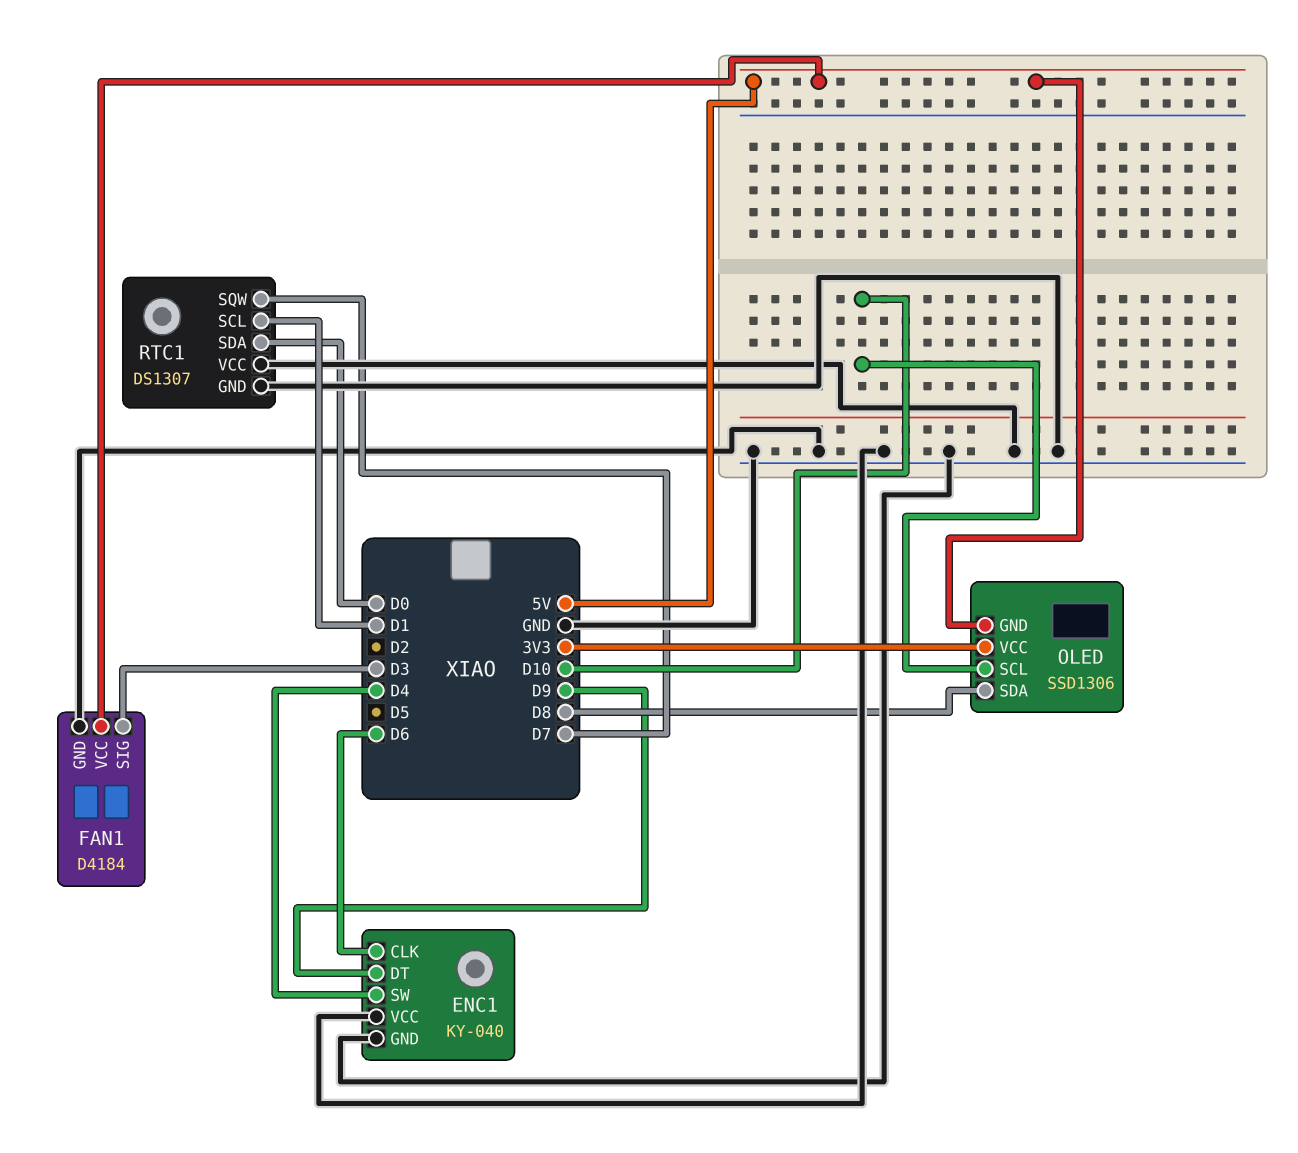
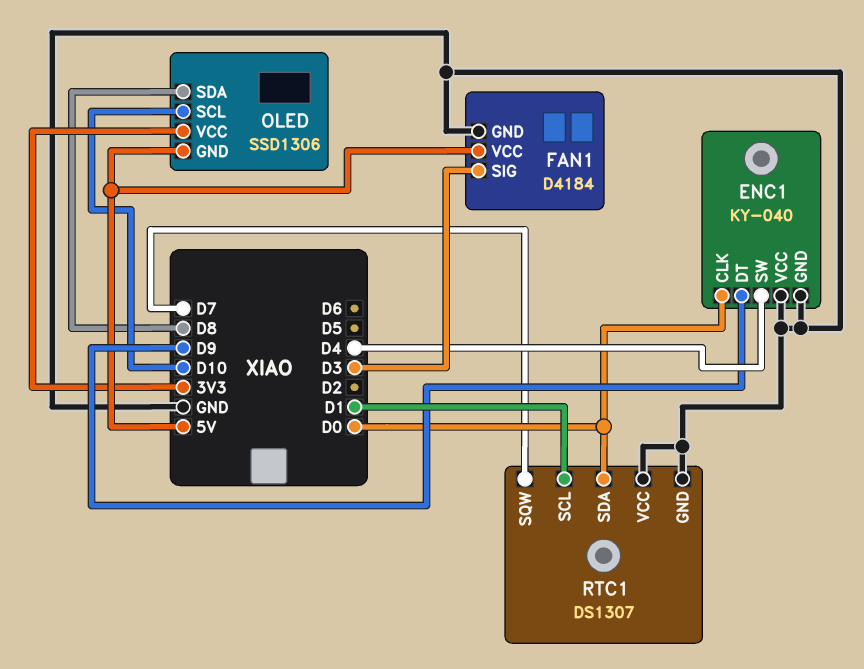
ENC1 pin CLK: D6 -> D0

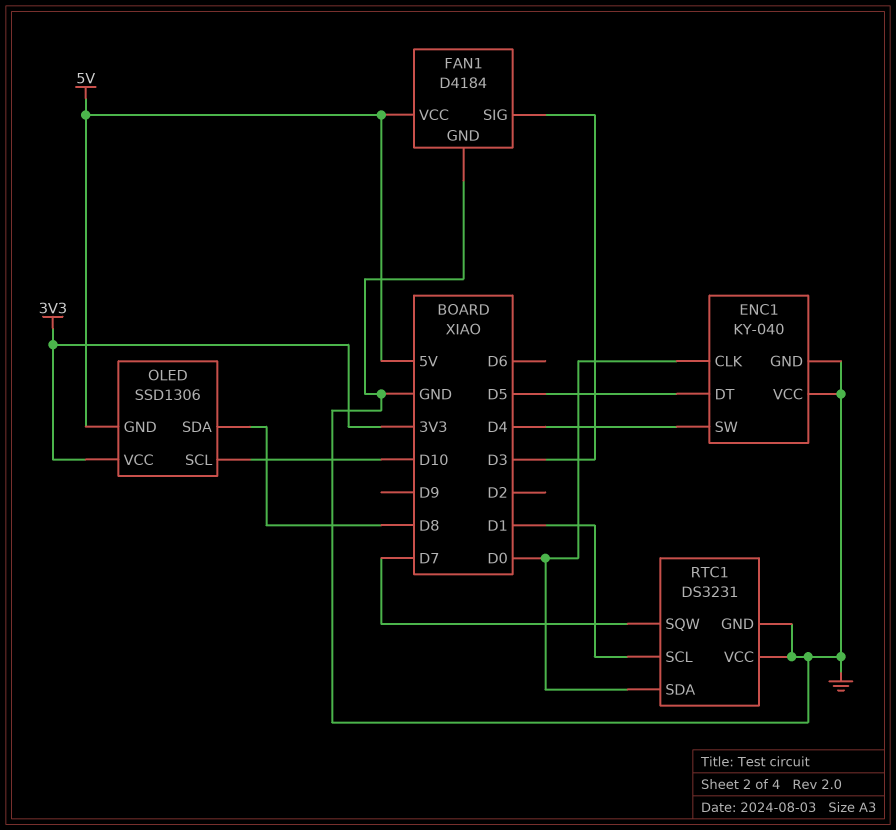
ENC1 pin DT: D9 -> D5
RTC1: DS1307 -> DS3231

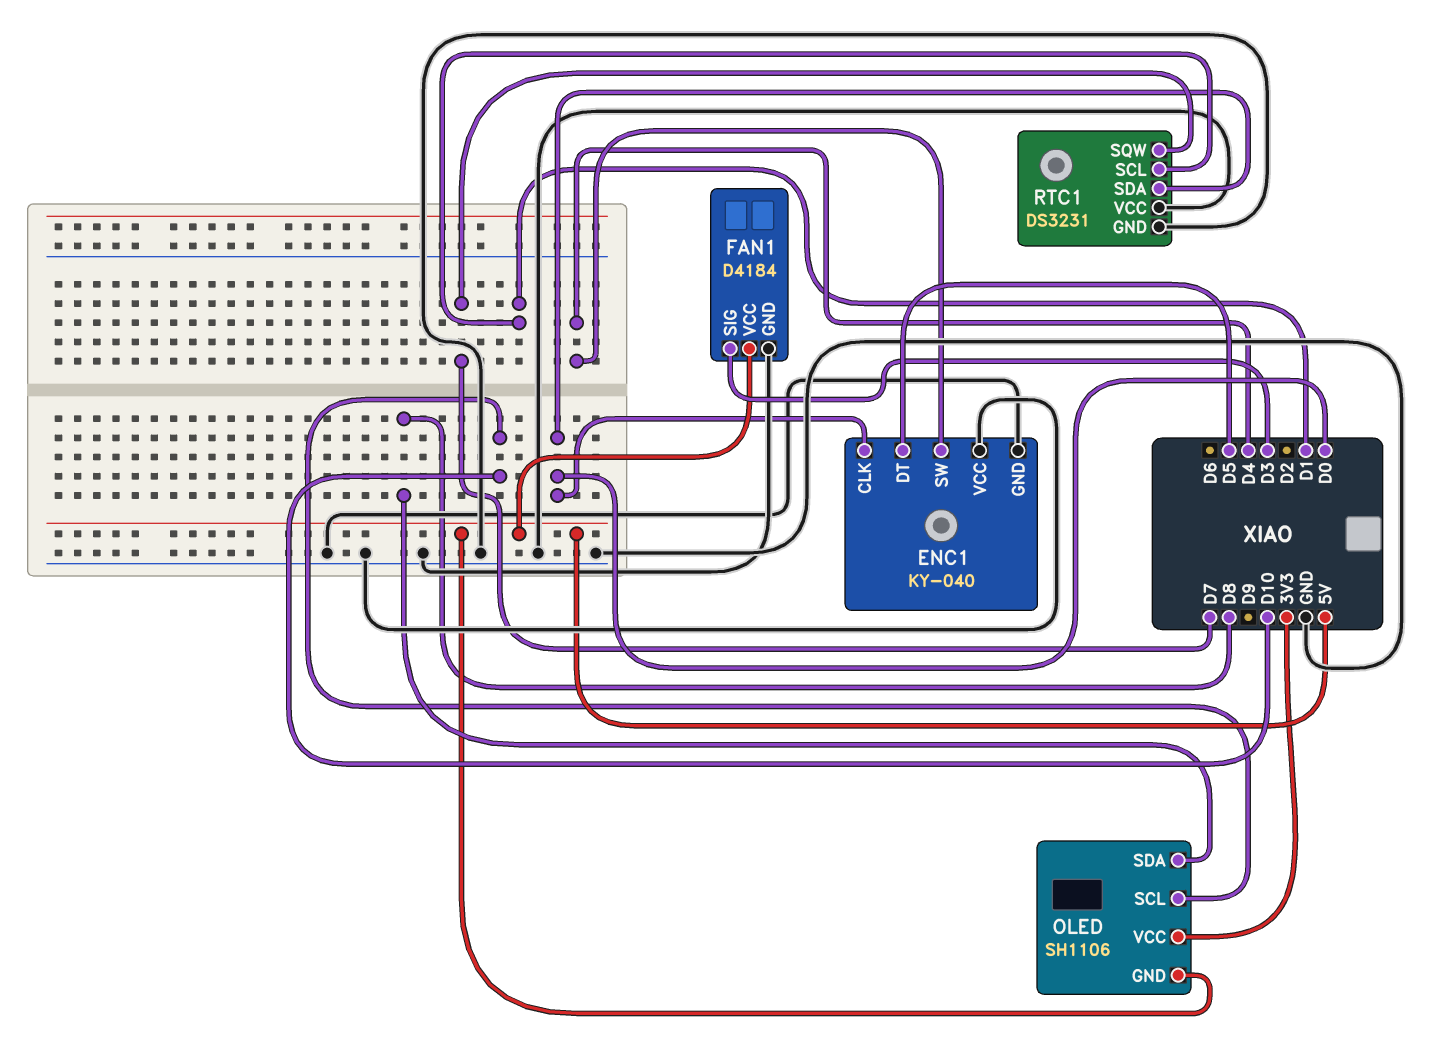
OLED: SSD1306 -> SH1106

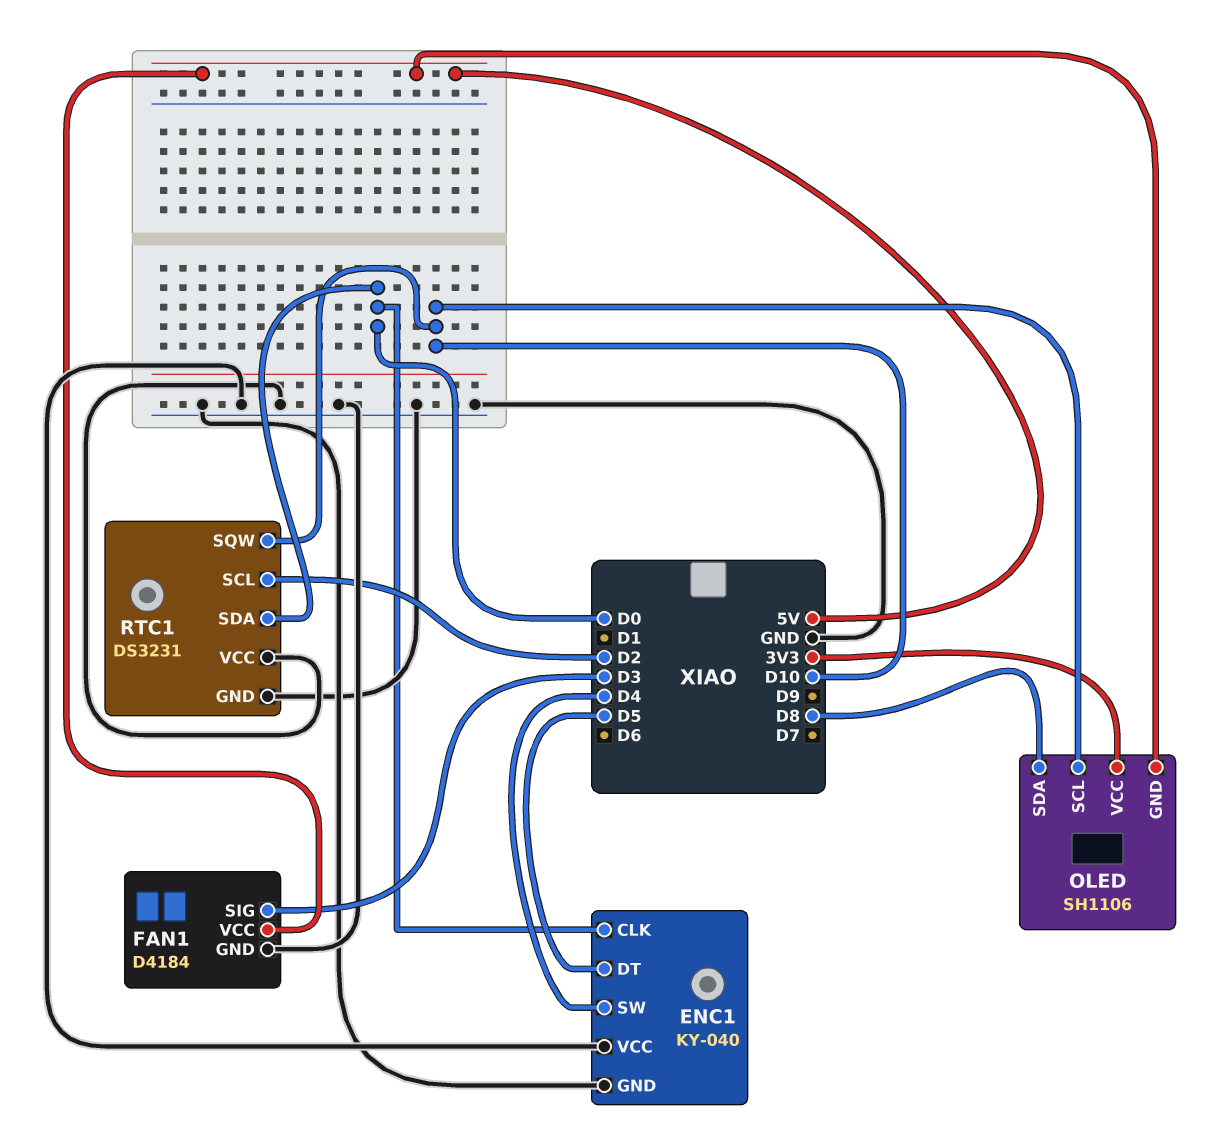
RTC1 pin SCL: D1 -> D2
RTC1 pin SQW: D7 -> D10

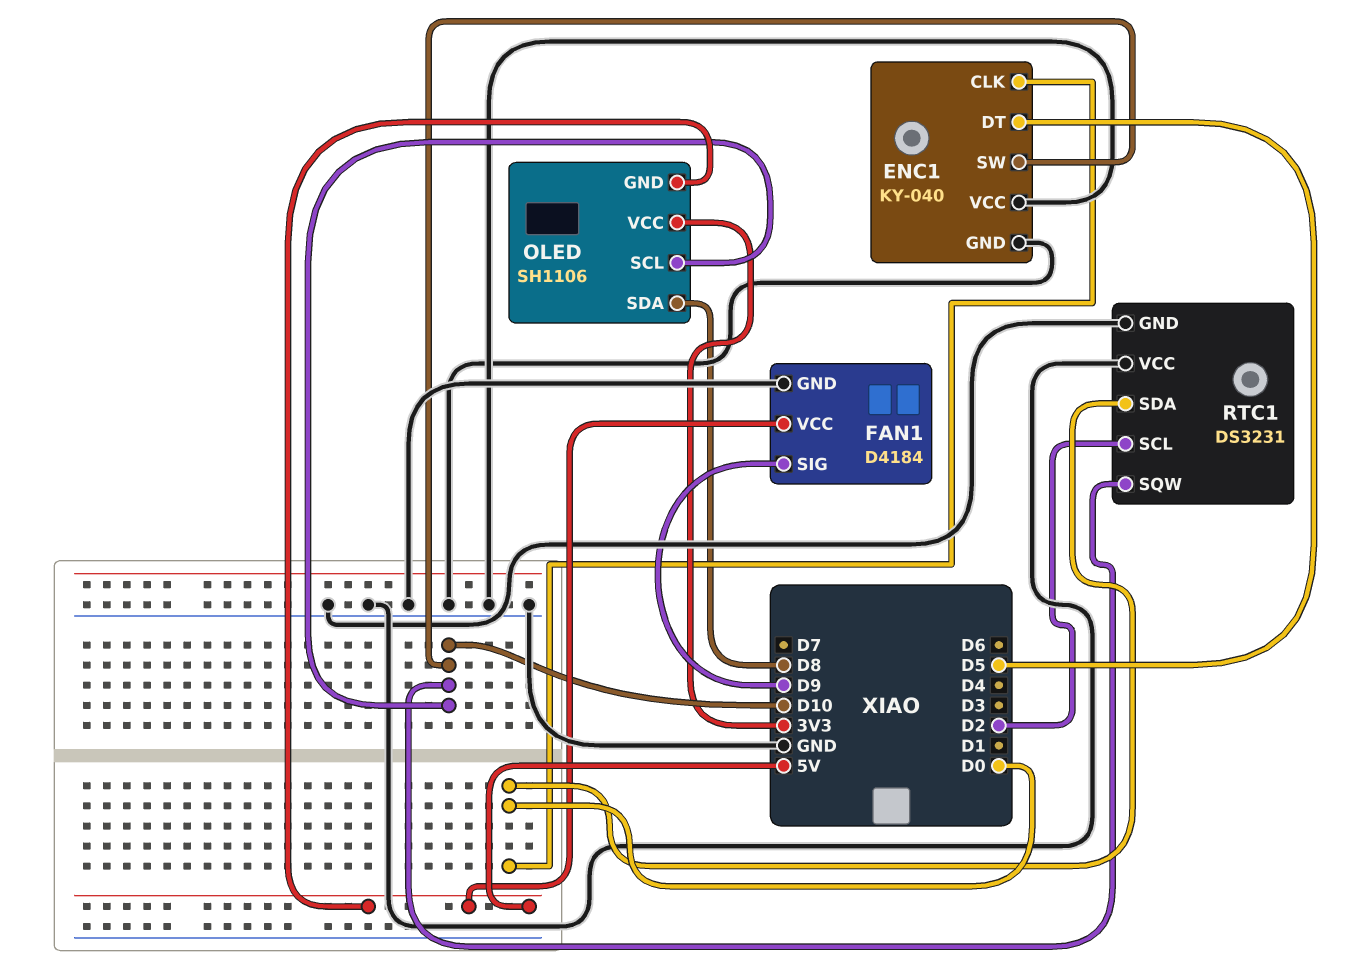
ENC1 pin SW: D4 -> D10
FAN1 pin SIG: D3 -> D9

